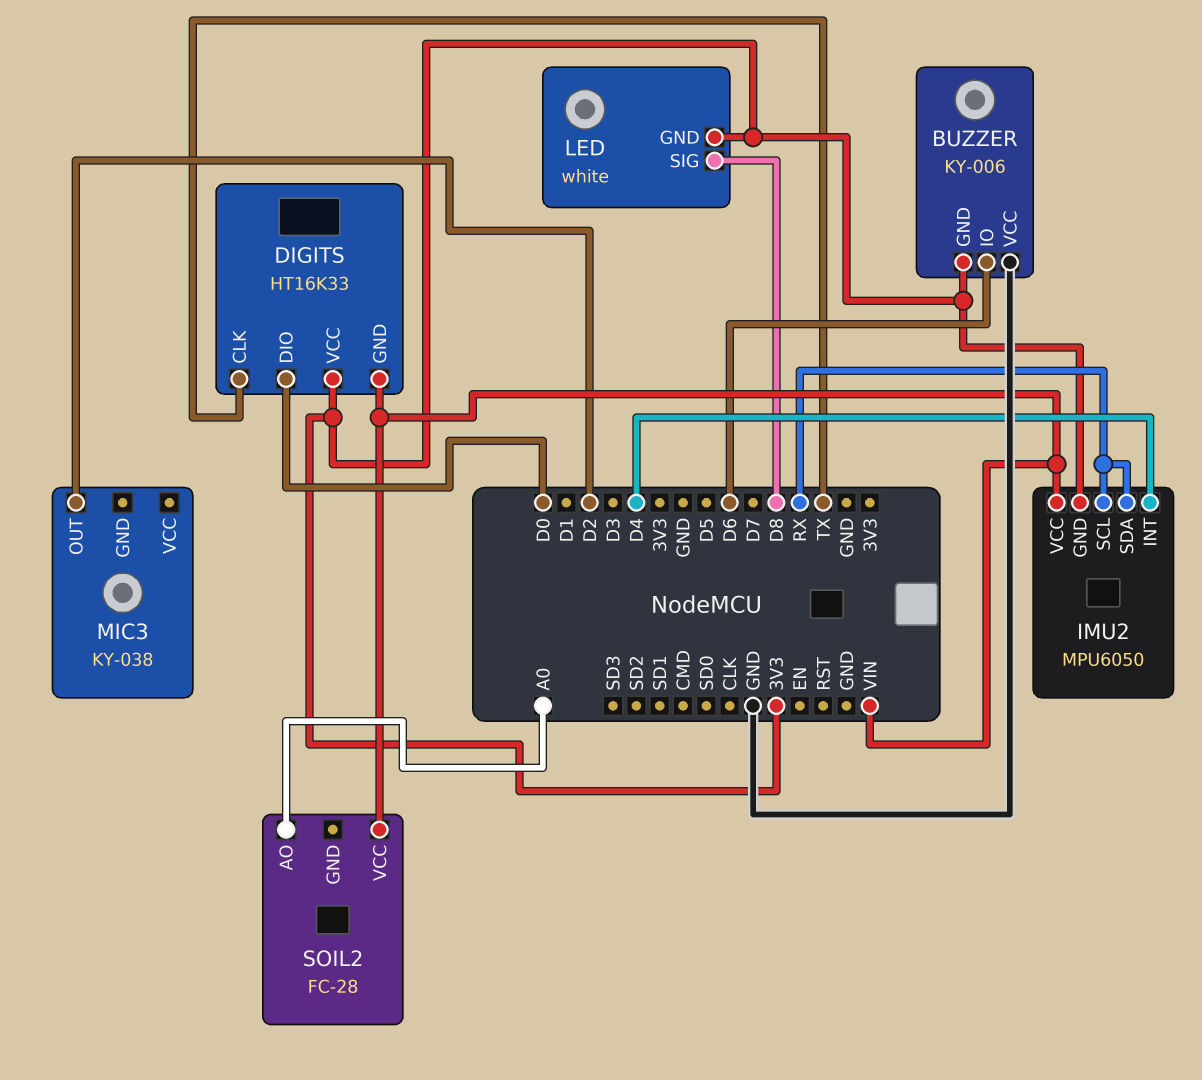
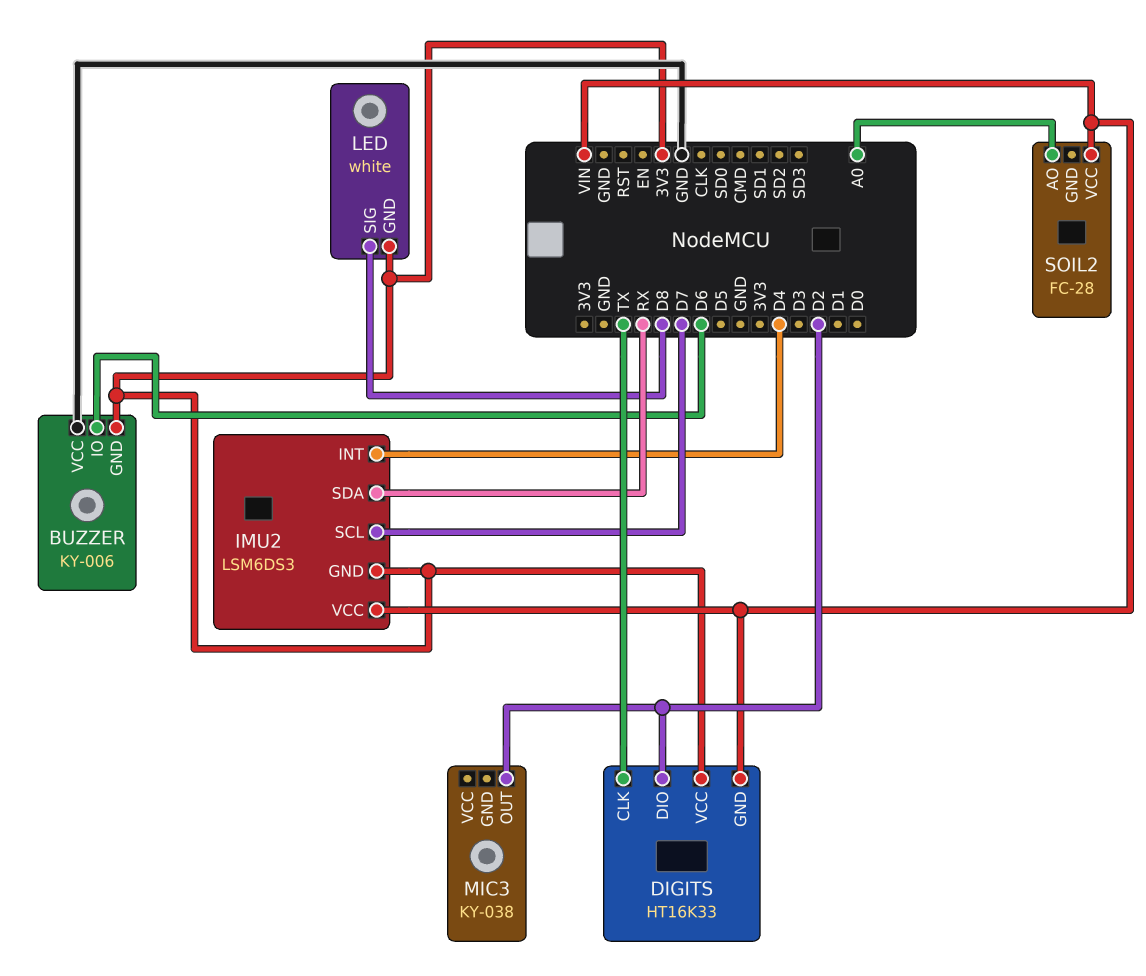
DIGITS pin DIO: D0 -> D2
IMU2: MPU6050 -> LSM6DS3
IMU2 pin SCL: RX -> D7

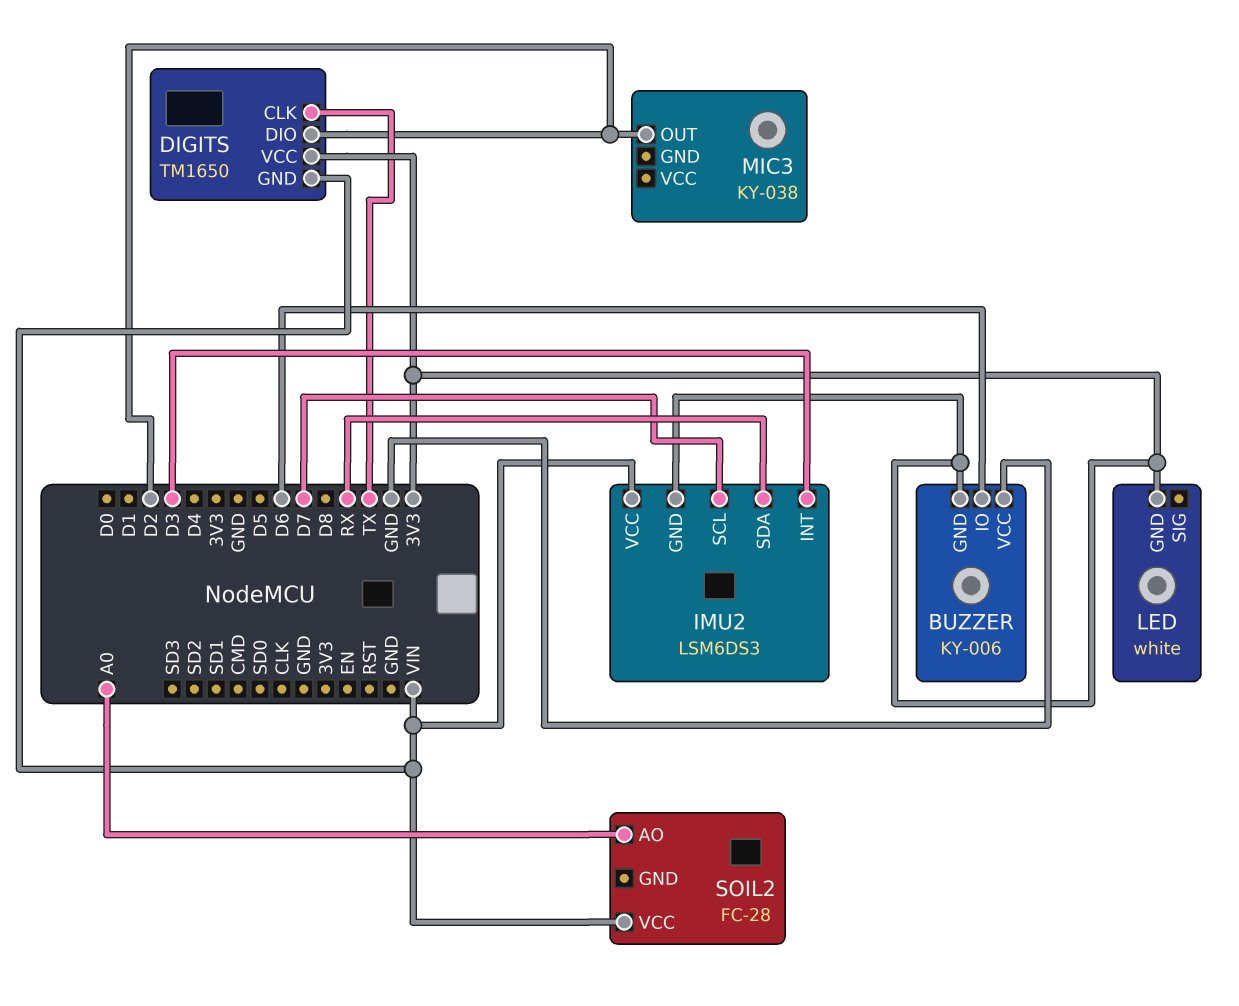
DIGITS: HT16K33 -> TM1650
IMU2 pin INT: D4 -> D3
LED pin SIG: D8 -> none

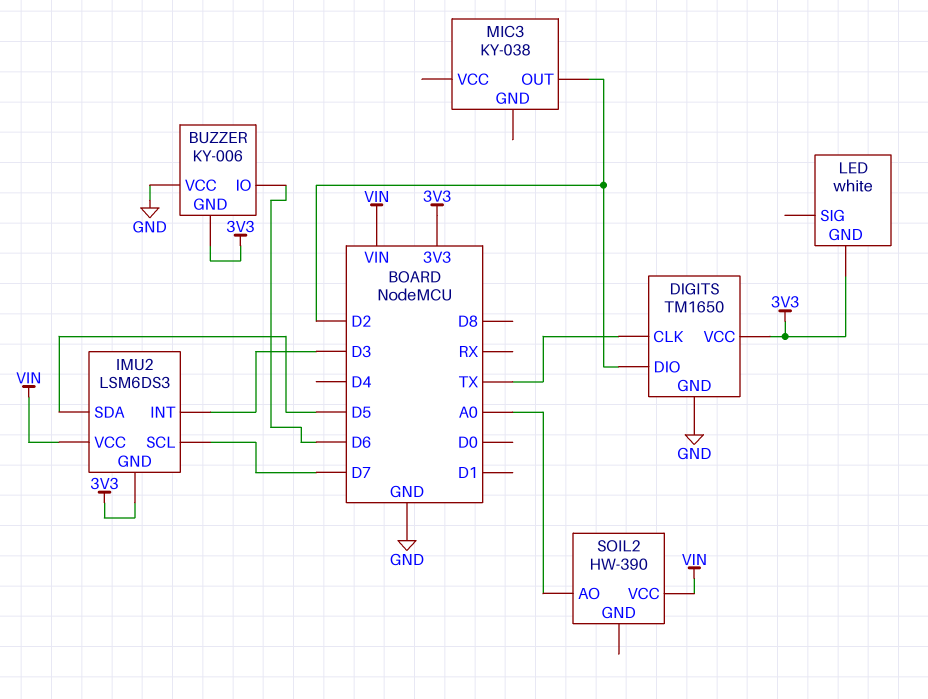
DIGITS pin GND: VIN -> GND
IMU2 pin SDA: RX -> D5
SOIL2: FC-28 -> HW-390

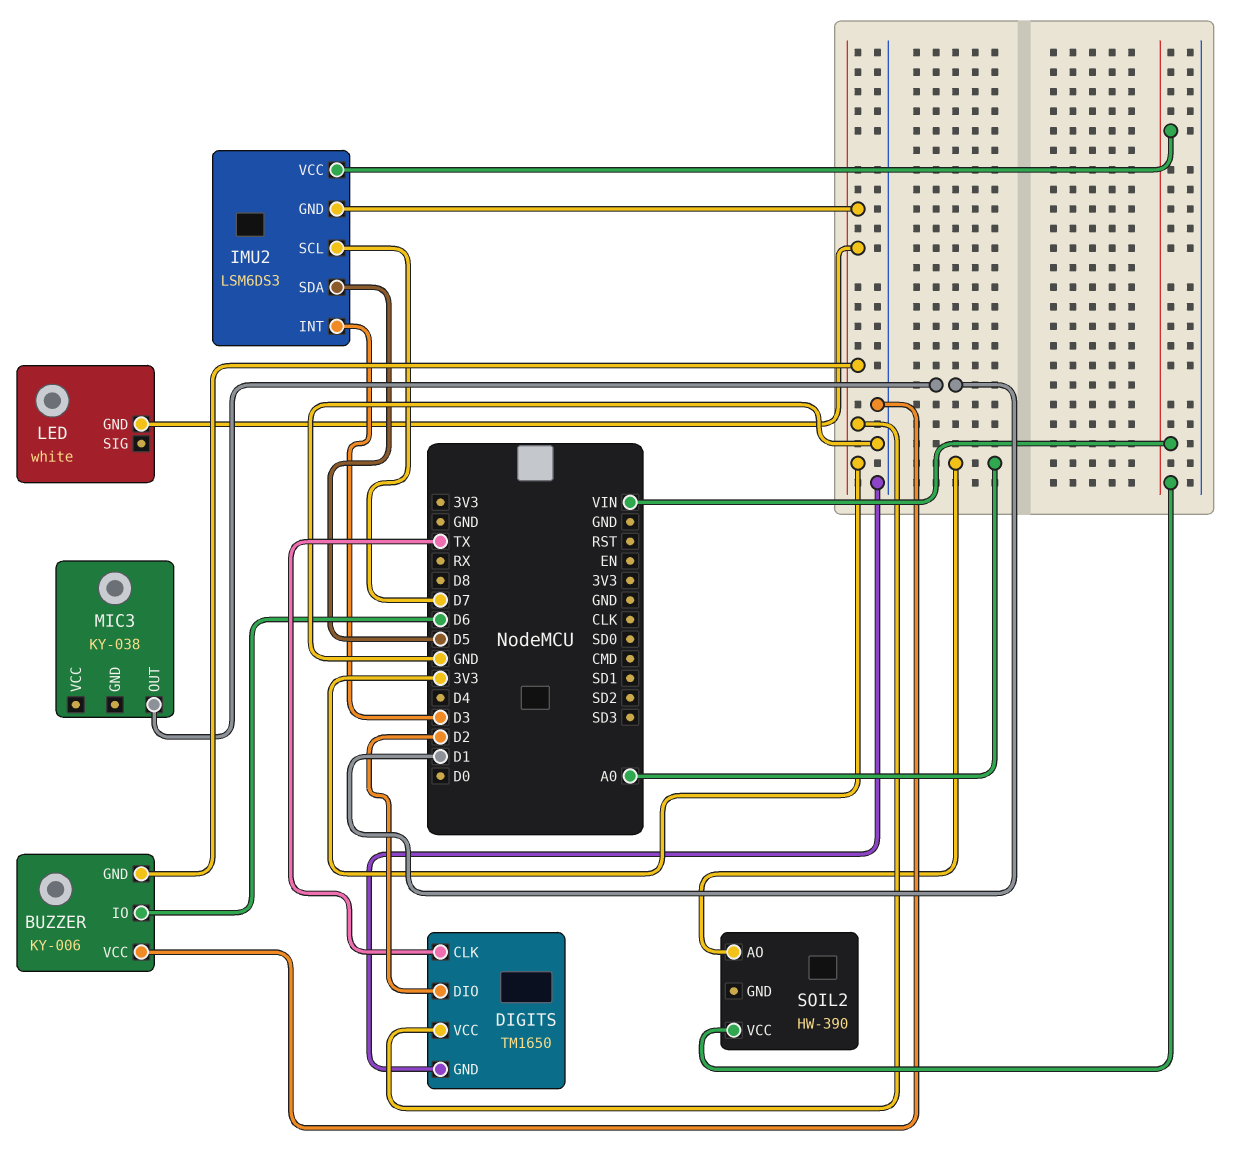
MIC3 pin OUT: D2 -> D1

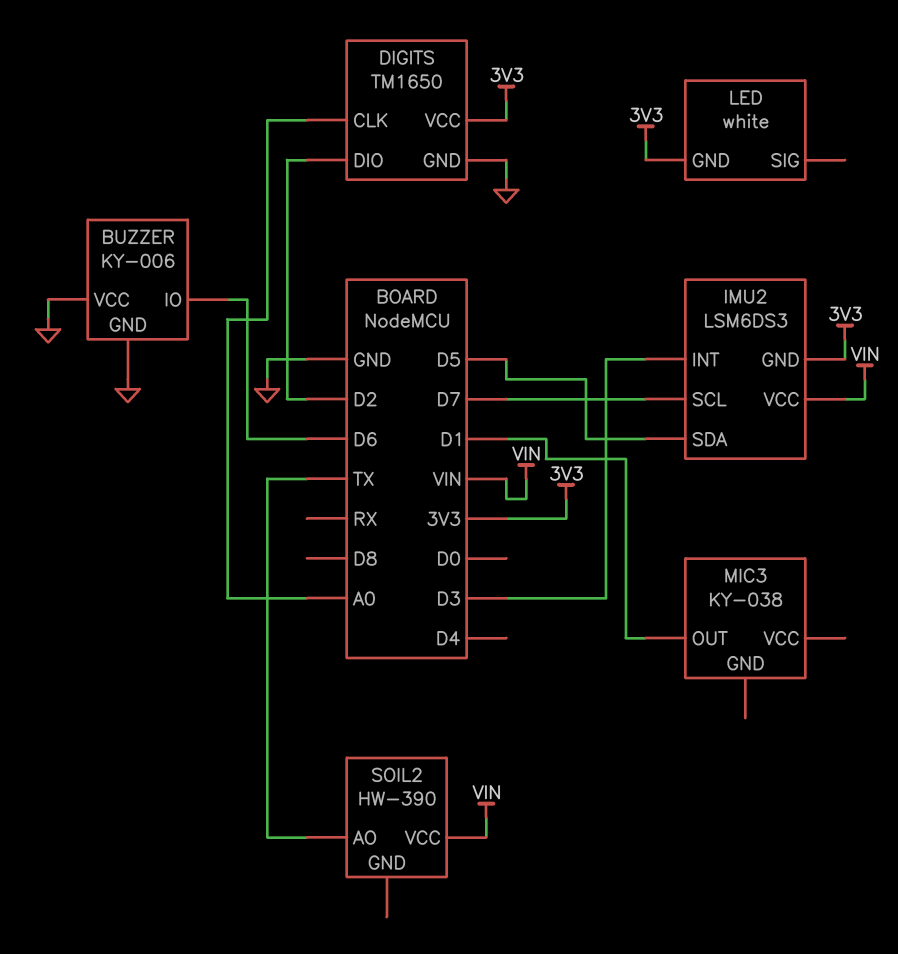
BUZZER pin GND: 3V3 -> GND
DIGITS pin CLK: TX -> A0
SOIL2 pin AO: A0 -> TX

